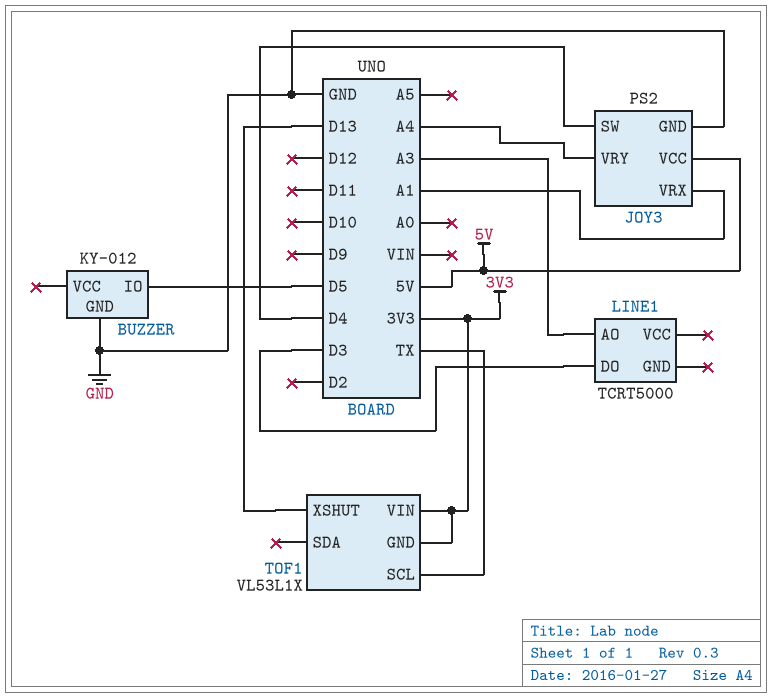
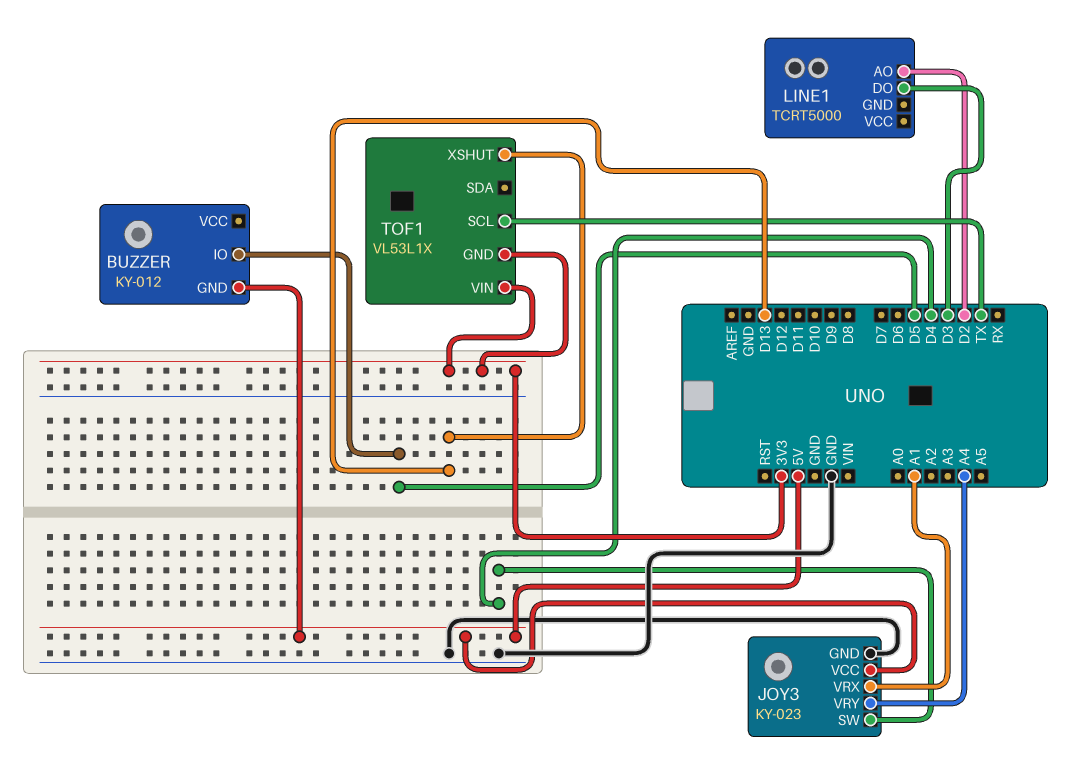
BUZZER pin GND: GND -> 5V
JOY3: PS2 -> KY-023
LINE1 pin AO: A3 -> D2

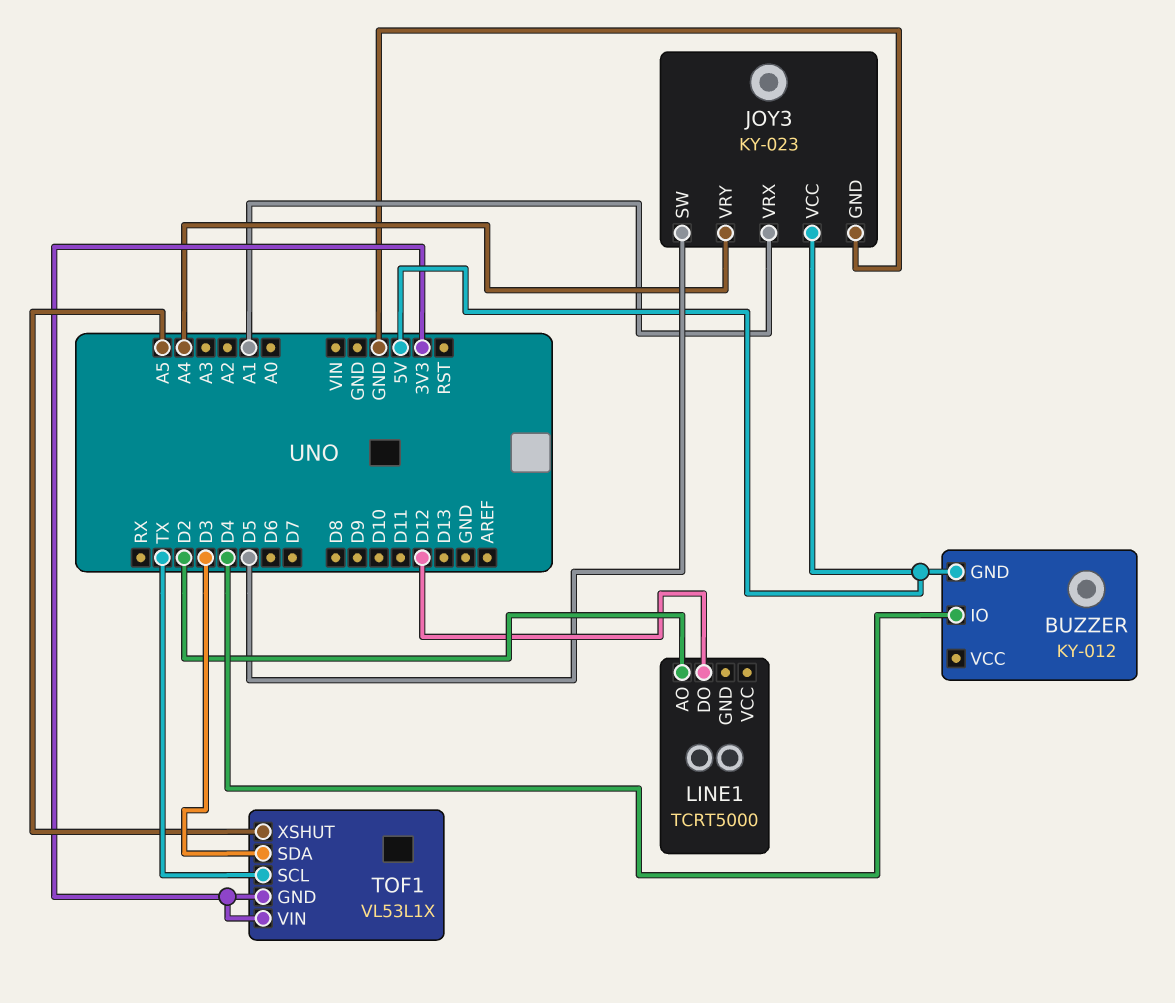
BUZZER pin IO: D5 -> D4
JOY3 pin SW: D4 -> D5
LINE1 pin DO: D3 -> D12
TOF1 pin SDA: none -> D3
TOF1 pin XSHUT: D13 -> A5

